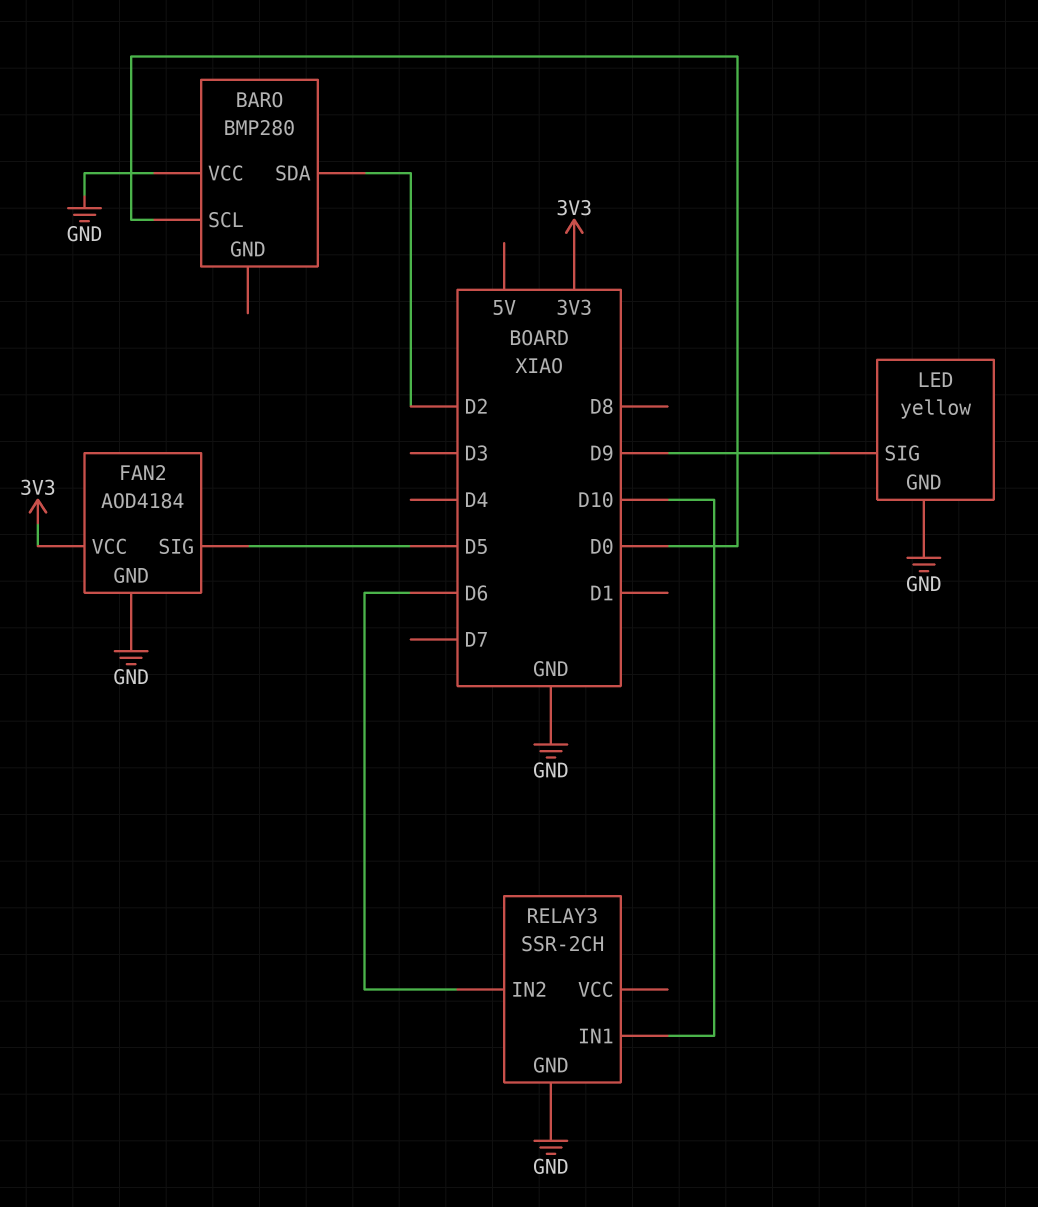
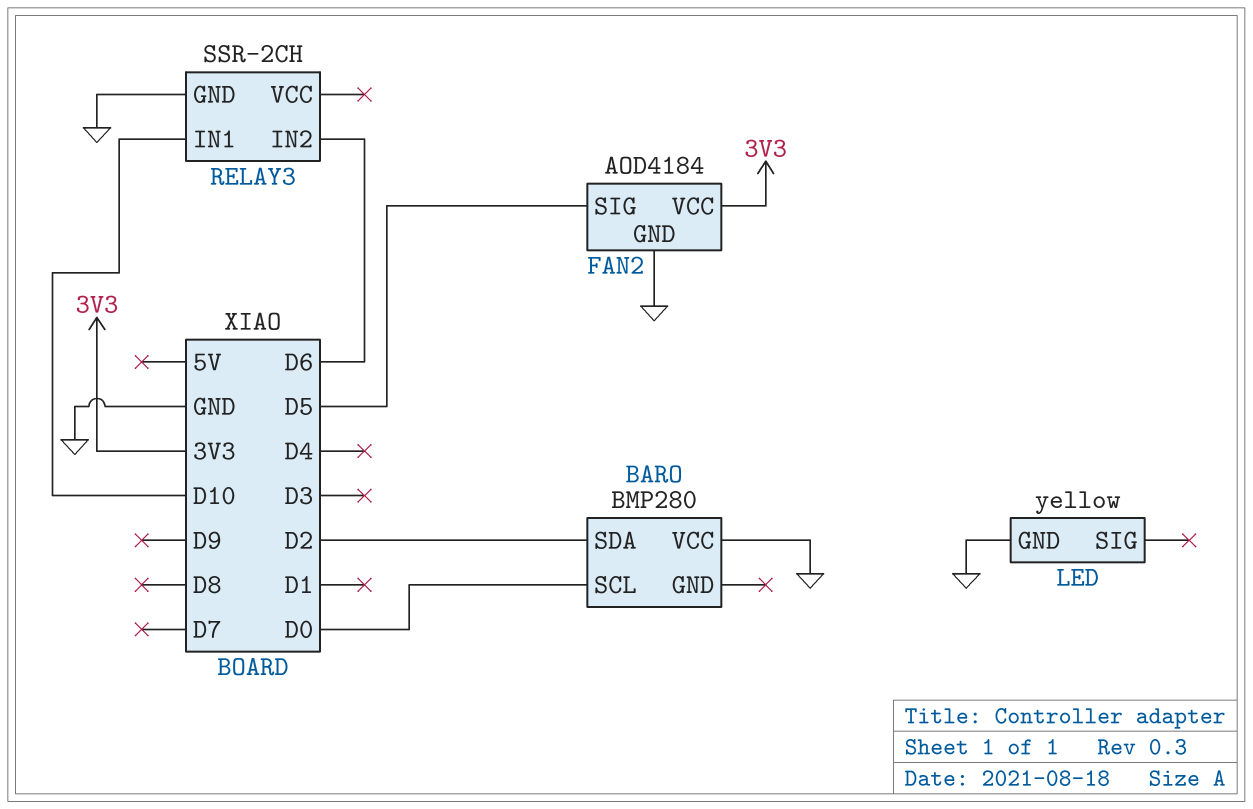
LED pin SIG: D9 -> none

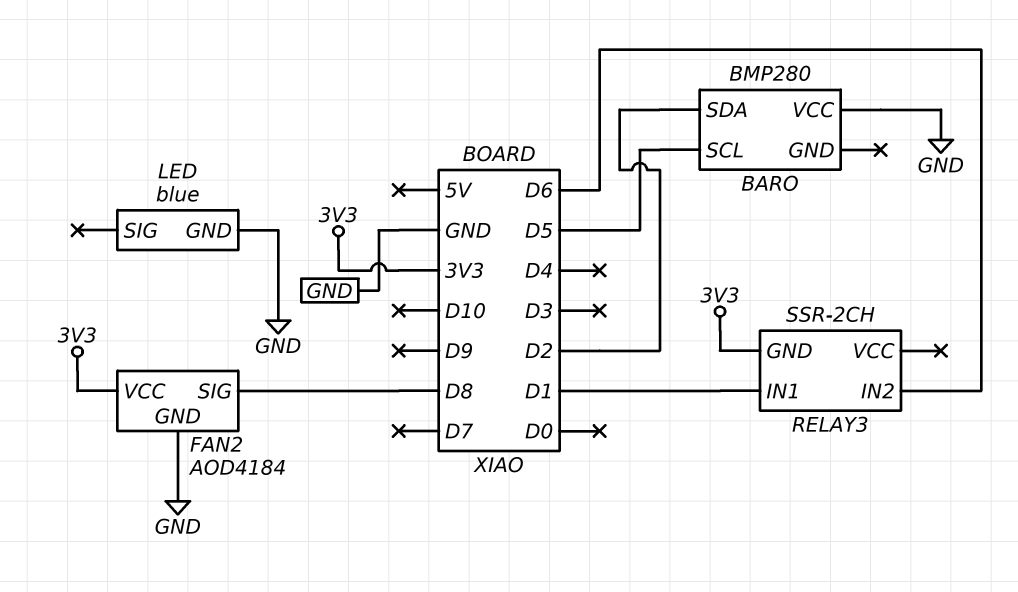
BARO pin SCL: D0 -> D5
FAN2 pin SIG: D5 -> D8
LED: yellow -> blue
RELAY3 pin GND: GND -> 3V3
RELAY3 pin IN1: D10 -> D1

